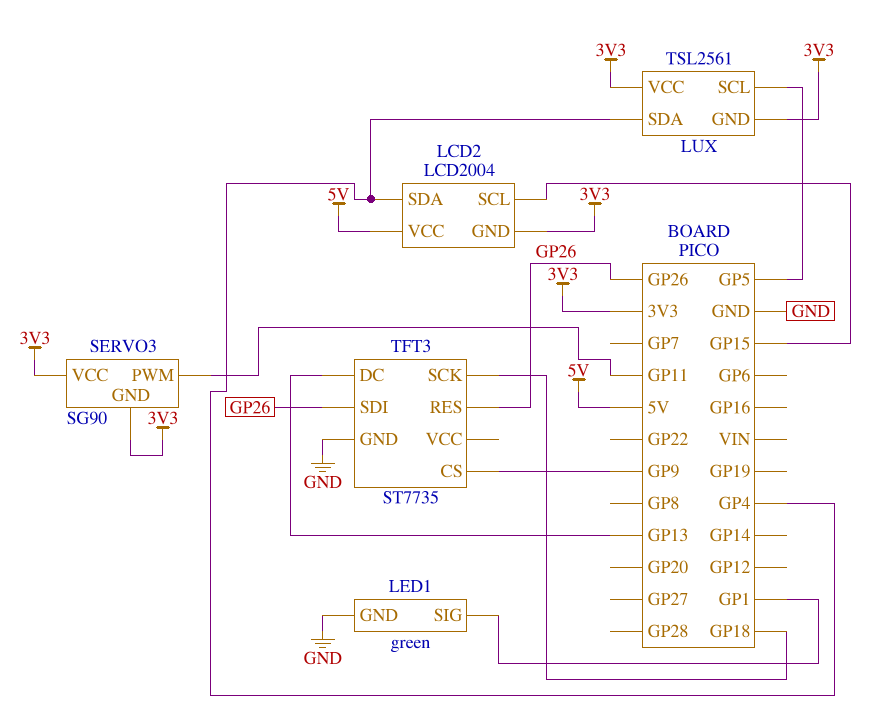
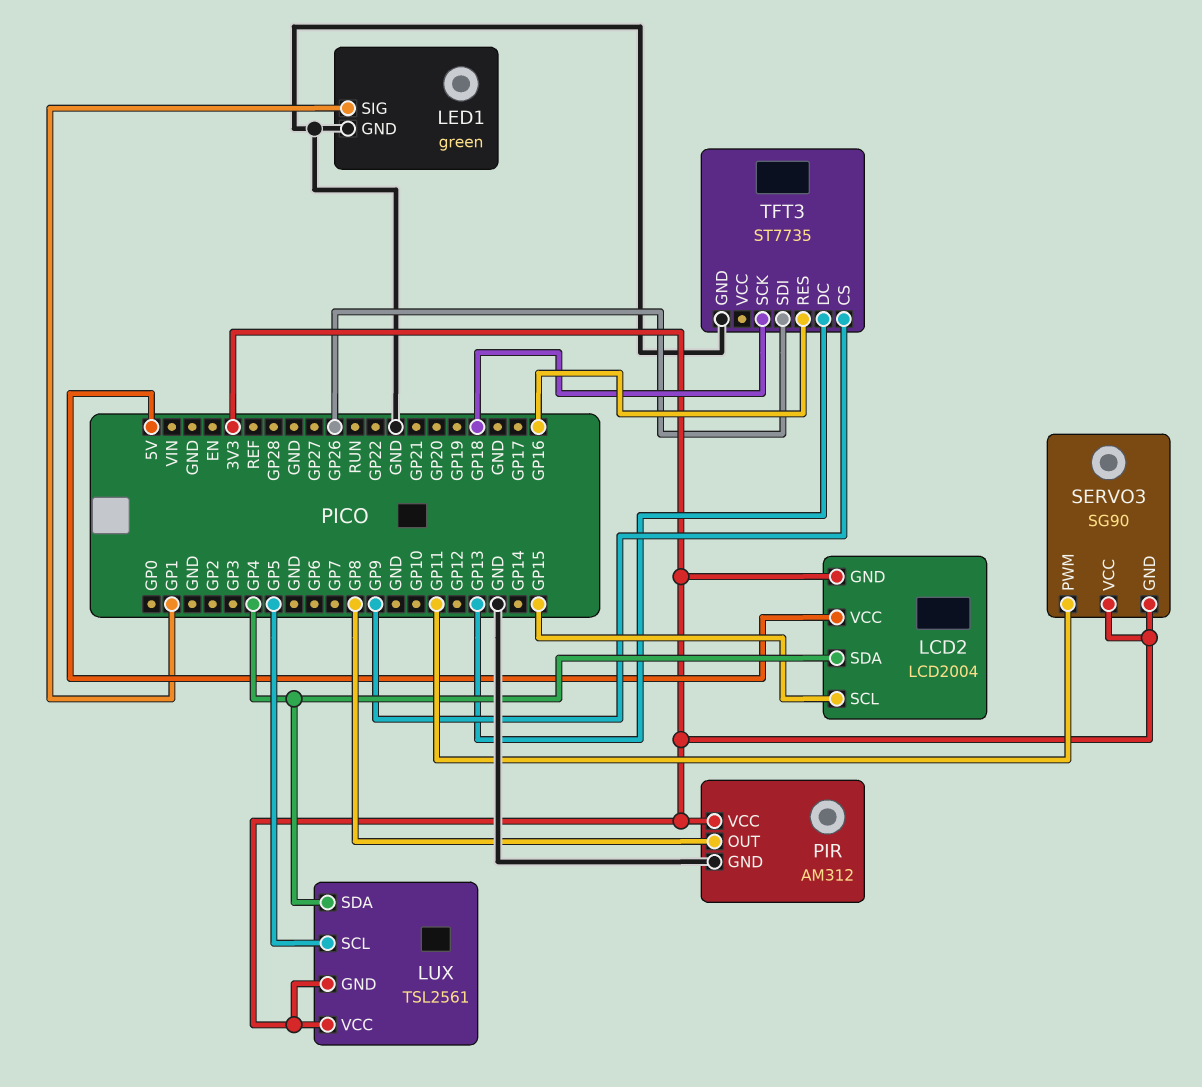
PIR: none -> AM312
PIR pin GND: none -> GND
PIR pin OUT: none -> GP8
PIR pin VCC: none -> 3V3
TFT3 pin RES: GP26 -> GP16

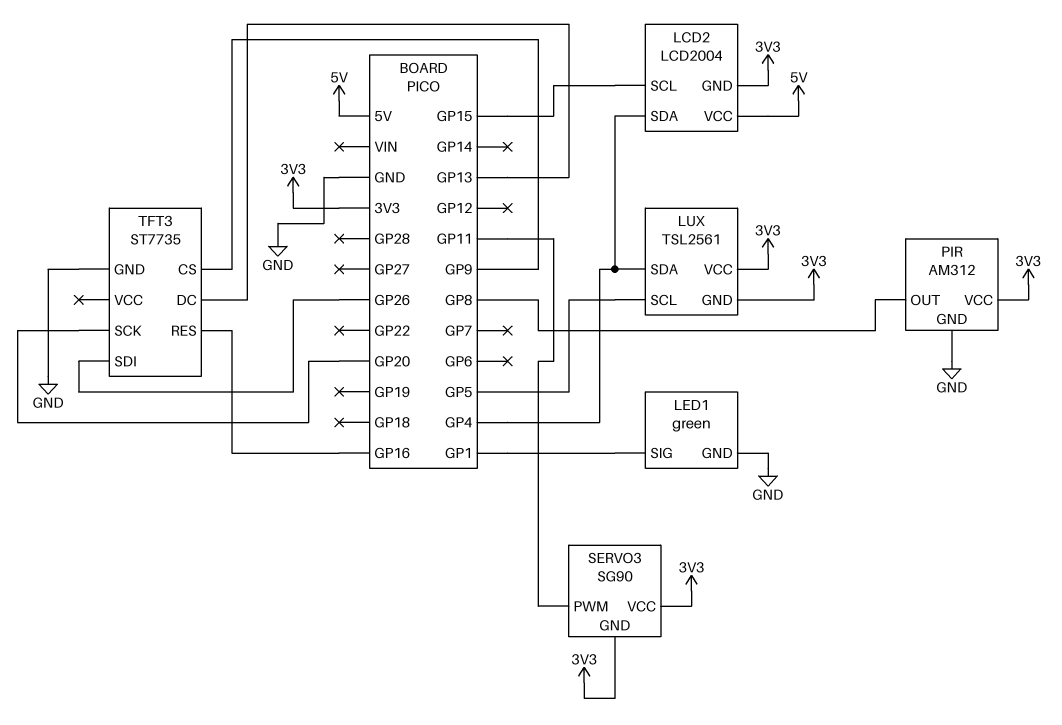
TFT3 pin SCK: GP18 -> GP20

